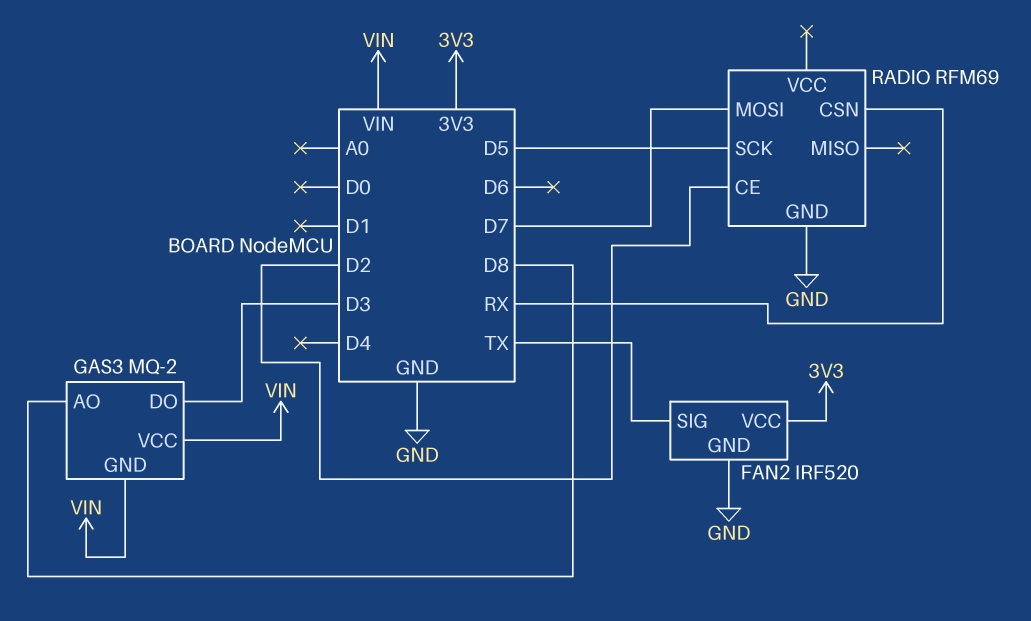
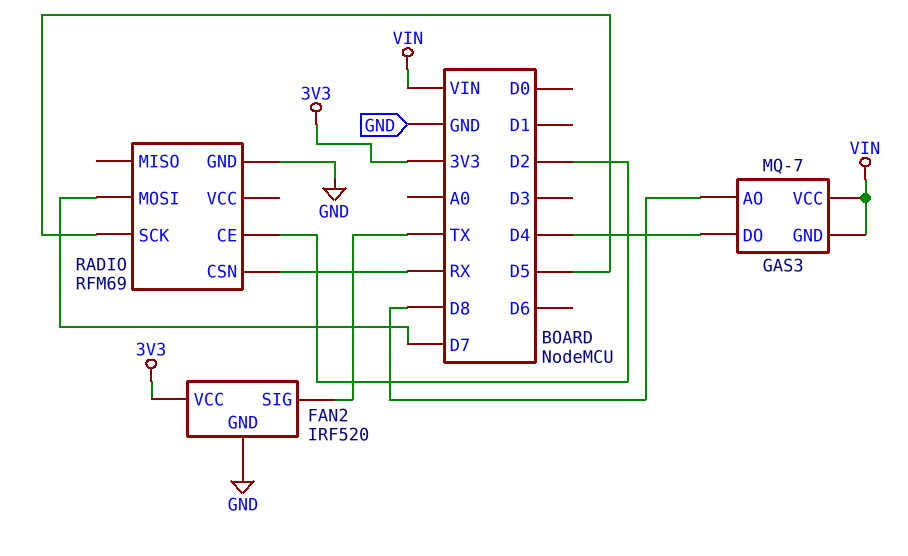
GAS3: MQ-2 -> MQ-7
GAS3 pin DO: D3 -> D4

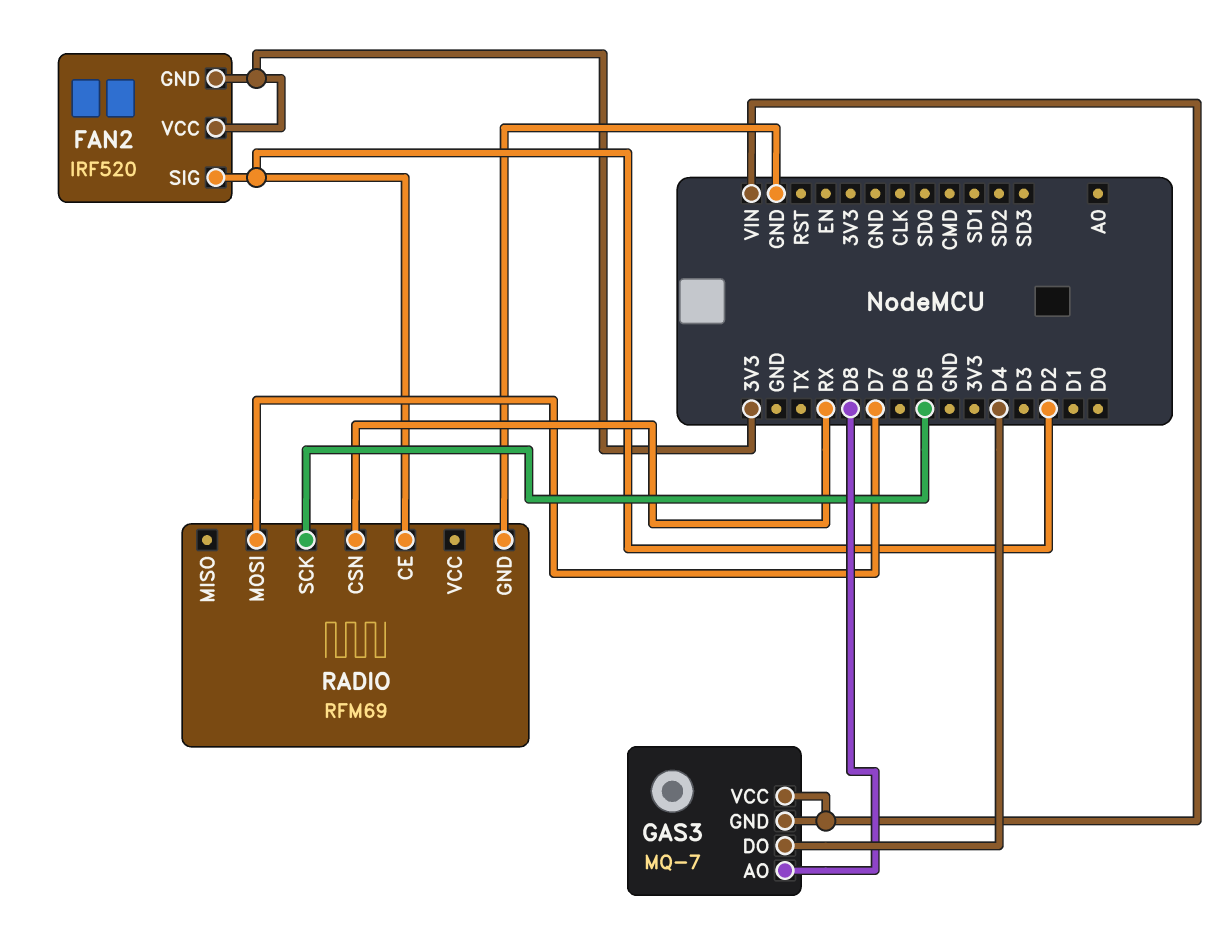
FAN2 pin GND: GND -> 3V3
FAN2 pin SIG: TX -> D2

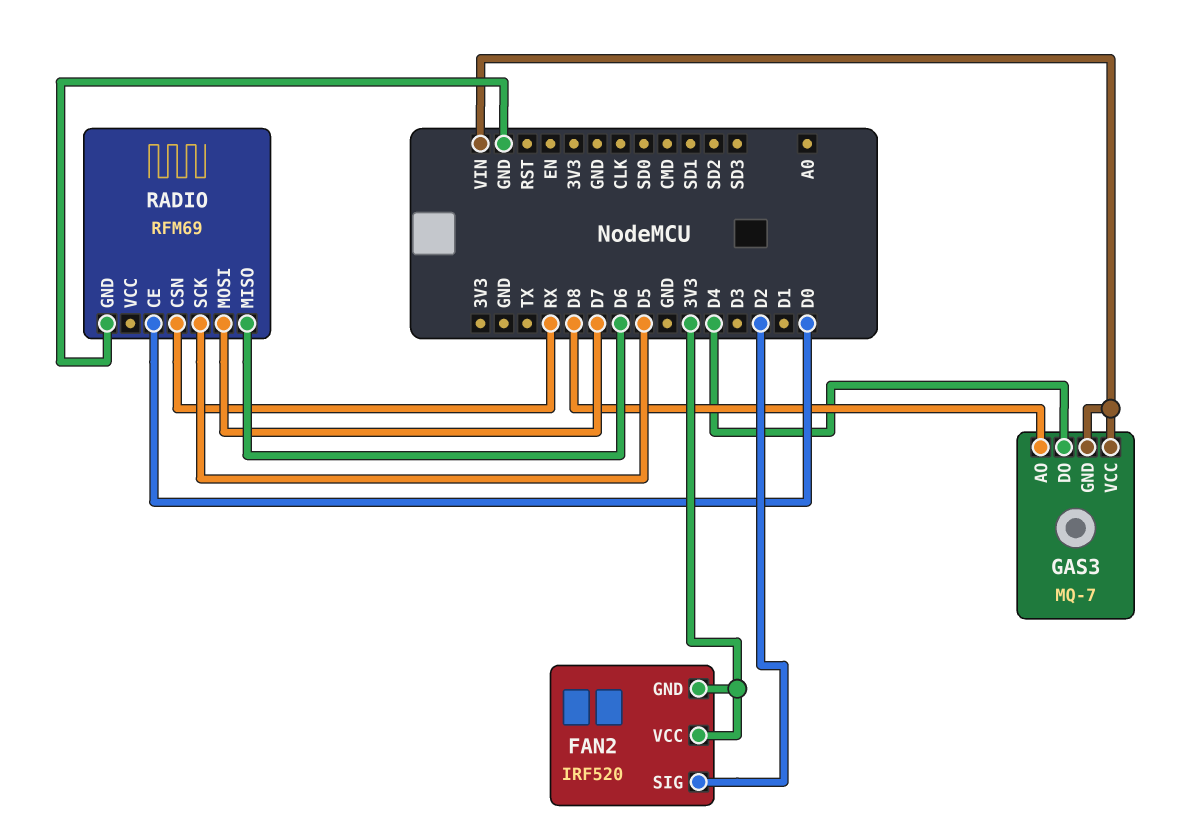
RADIO pin CE: D2 -> D0
RADIO pin MISO: none -> D6

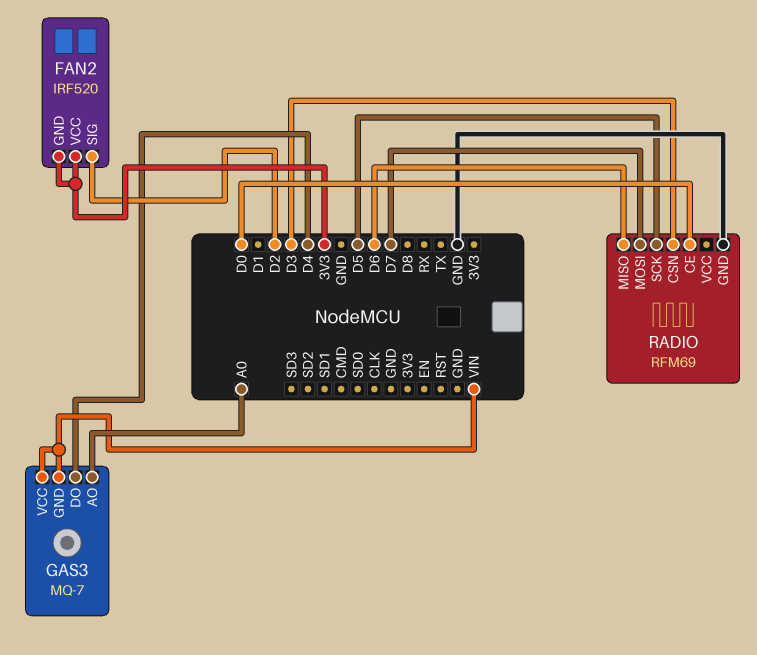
GAS3 pin AO: D8 -> A0
RADIO pin CSN: RX -> D3

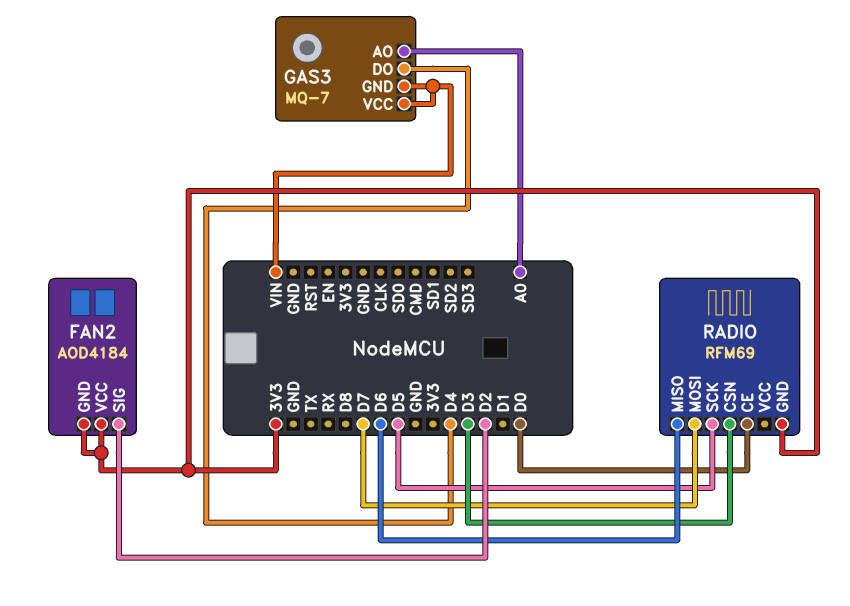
FAN2: IRF520 -> AOD4184
RADIO pin GND: GND -> 3V3

